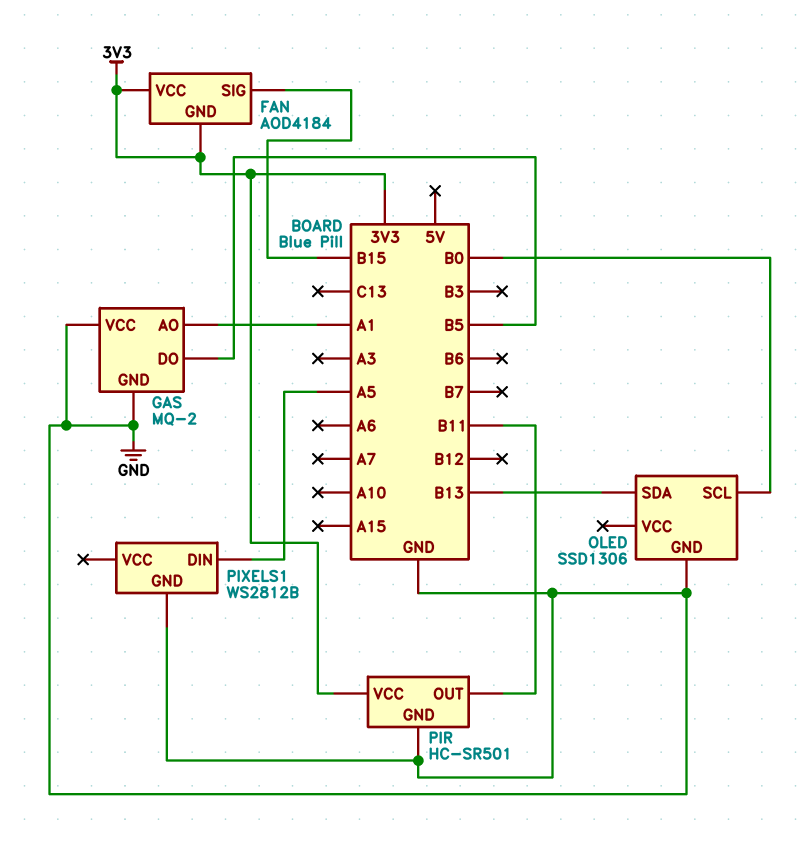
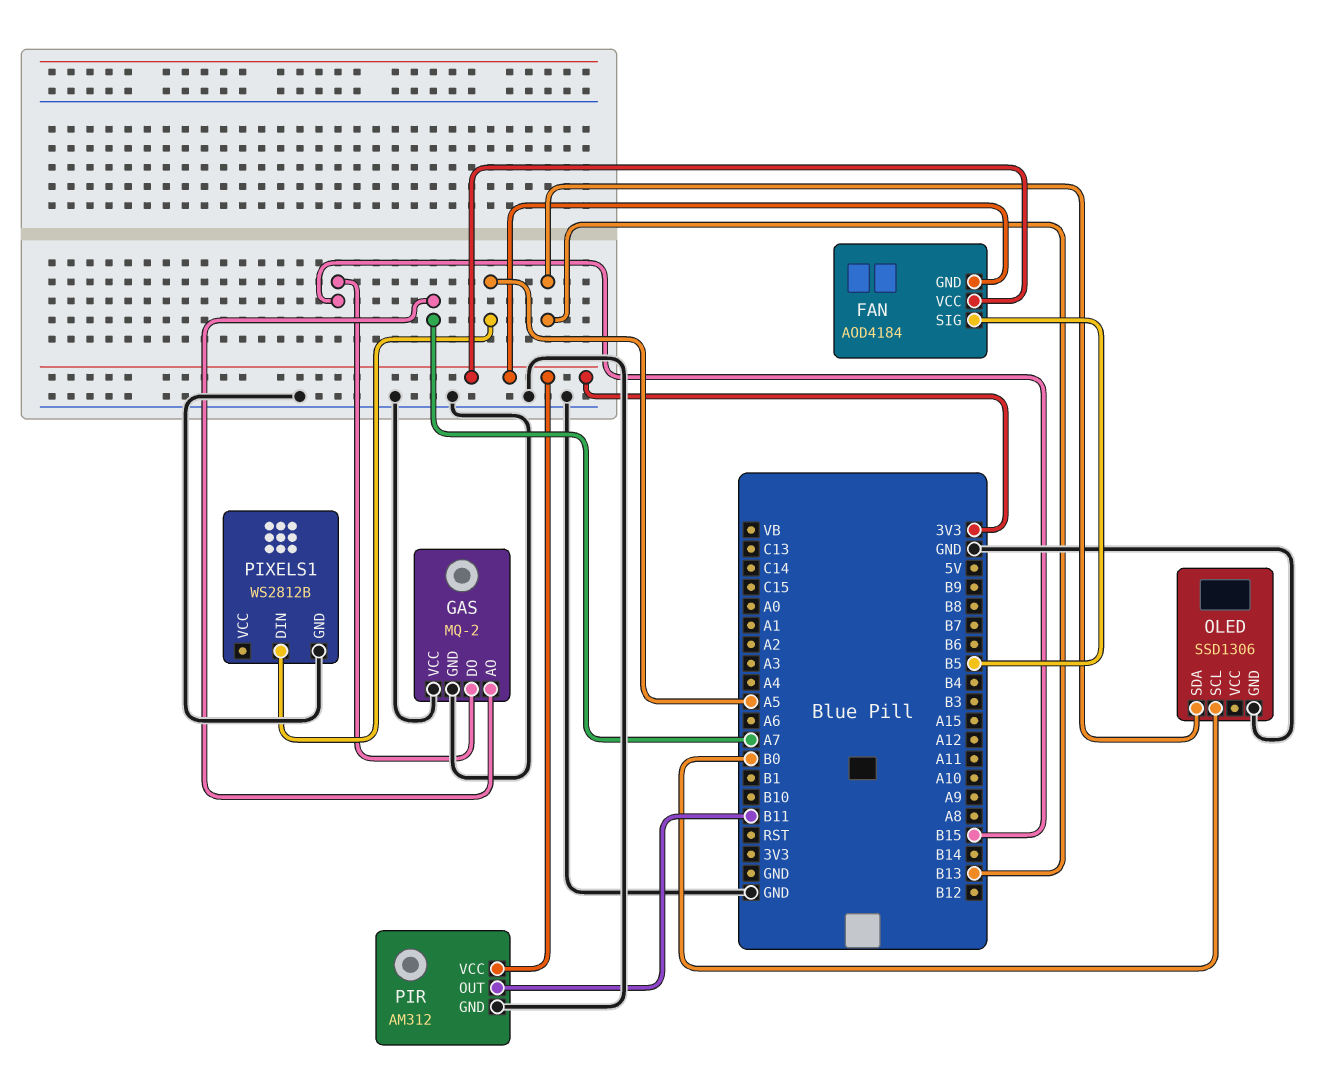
FAN pin SIG: B15 -> B5
GAS pin AO: A1 -> A7
GAS pin DO: B5 -> B15
PIR: HC-SR501 -> AM312

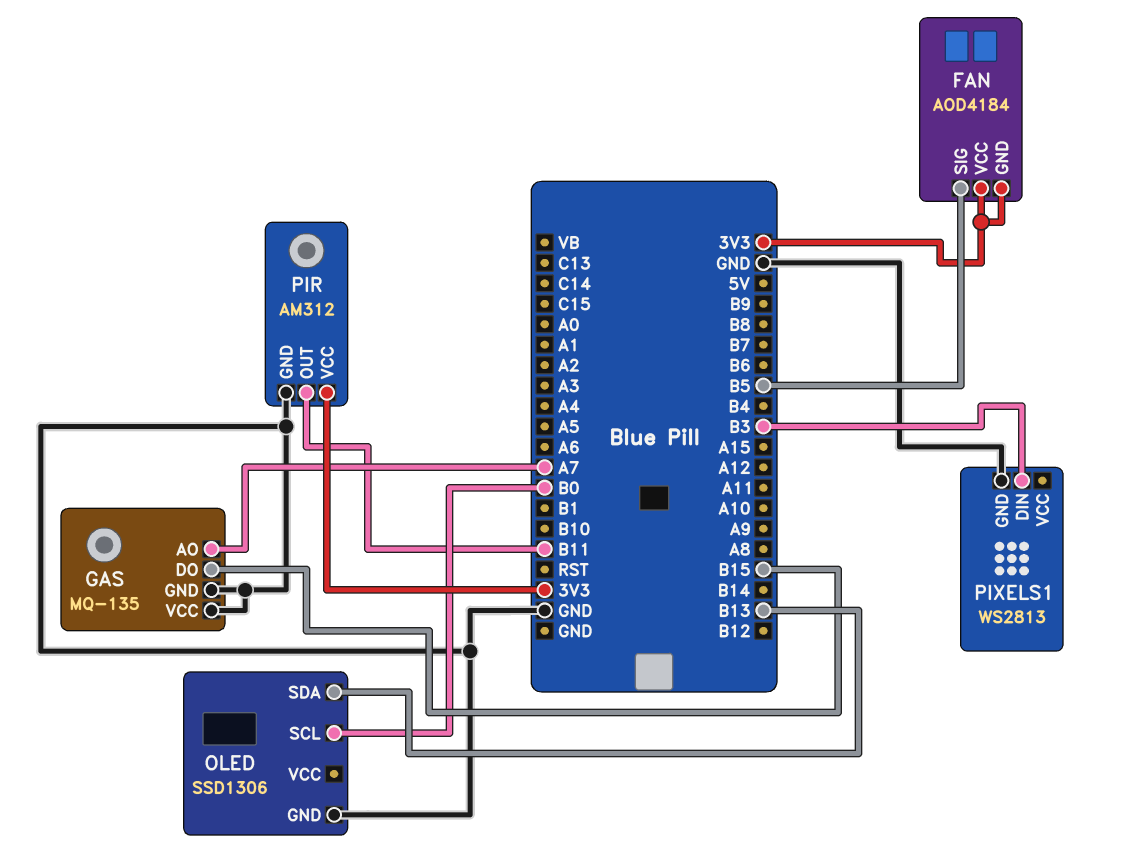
GAS: MQ-2 -> MQ-135
PIXELS1: WS2812B -> WS2813
PIXELS1 pin DIN: A5 -> B3

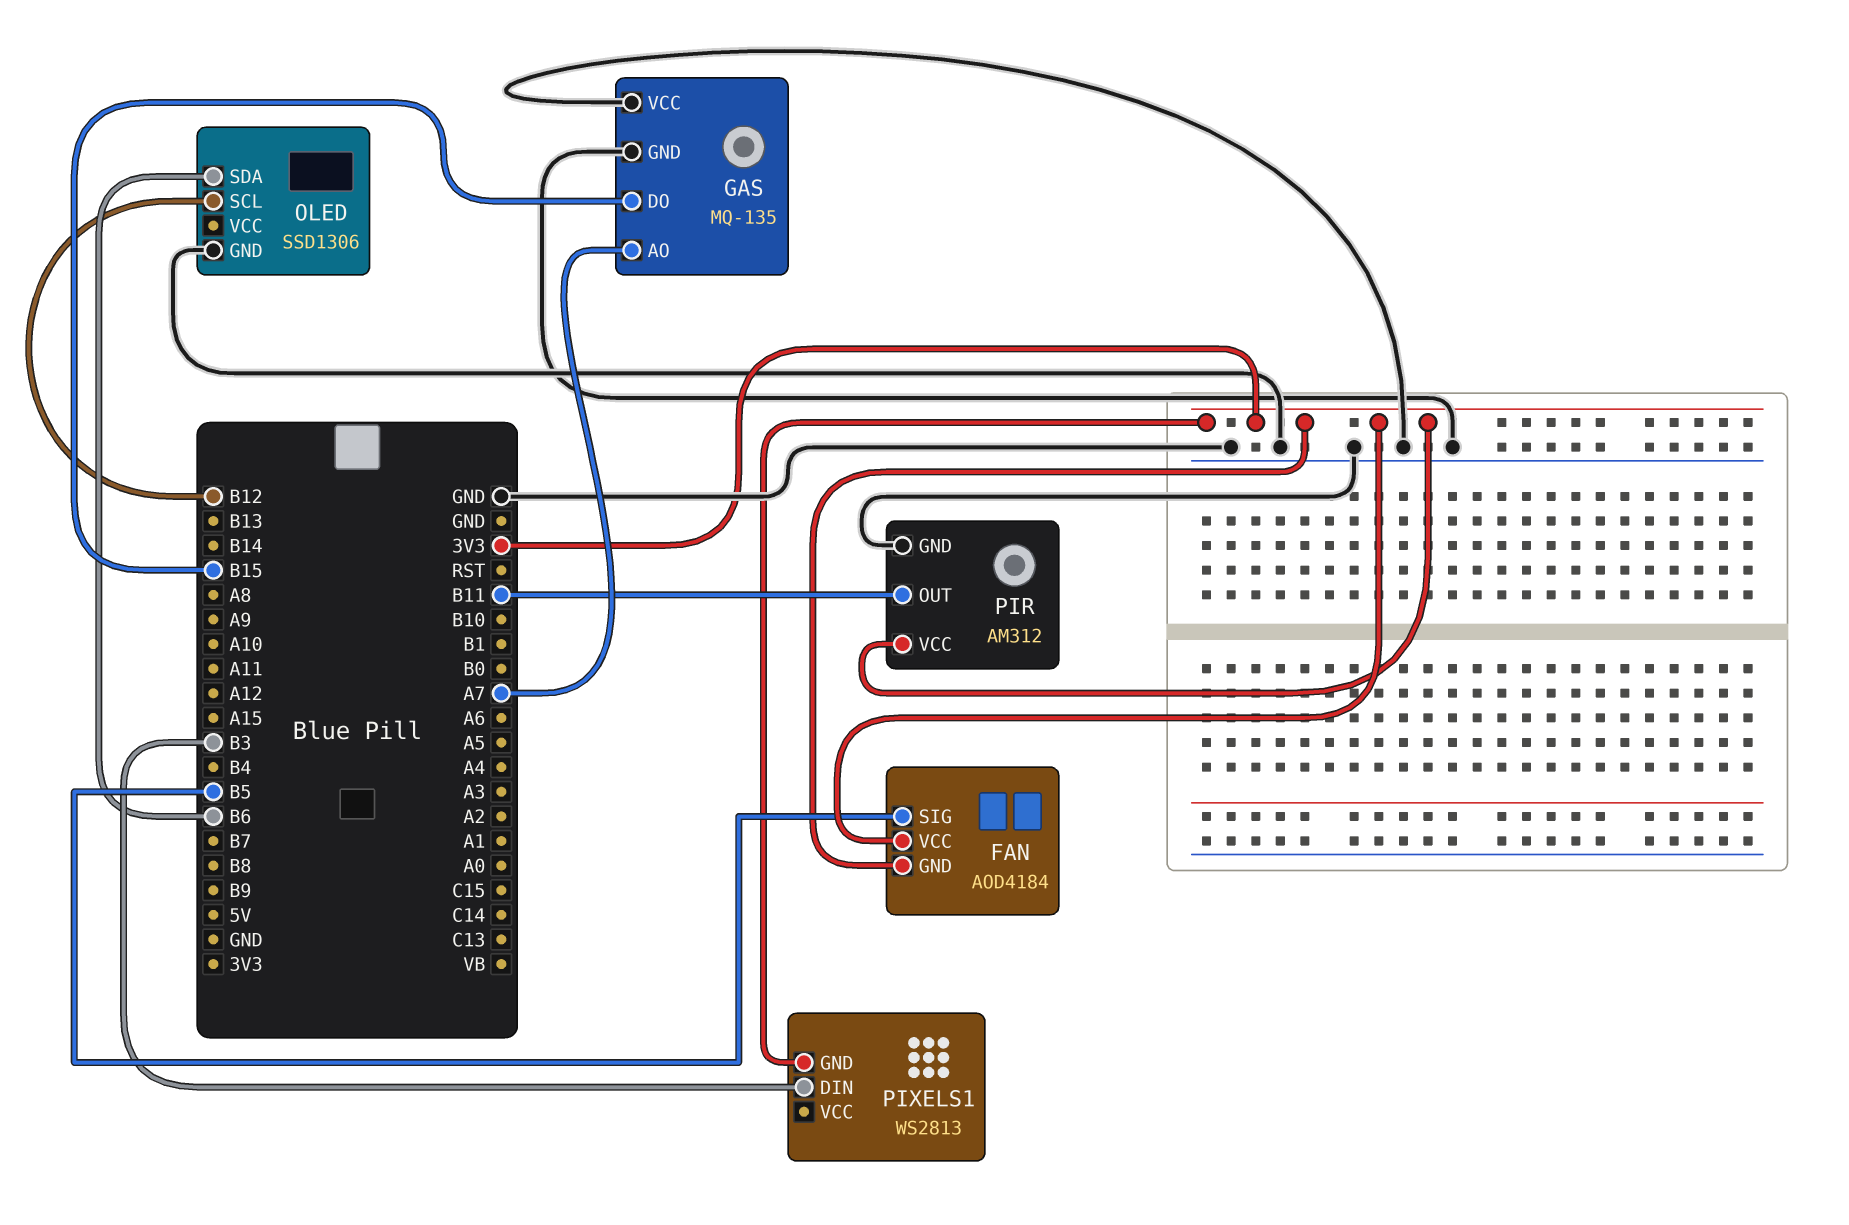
OLED pin SCL: B0 -> B12
OLED pin SDA: B13 -> B6
PIXELS1 pin GND: GND -> 3V3

